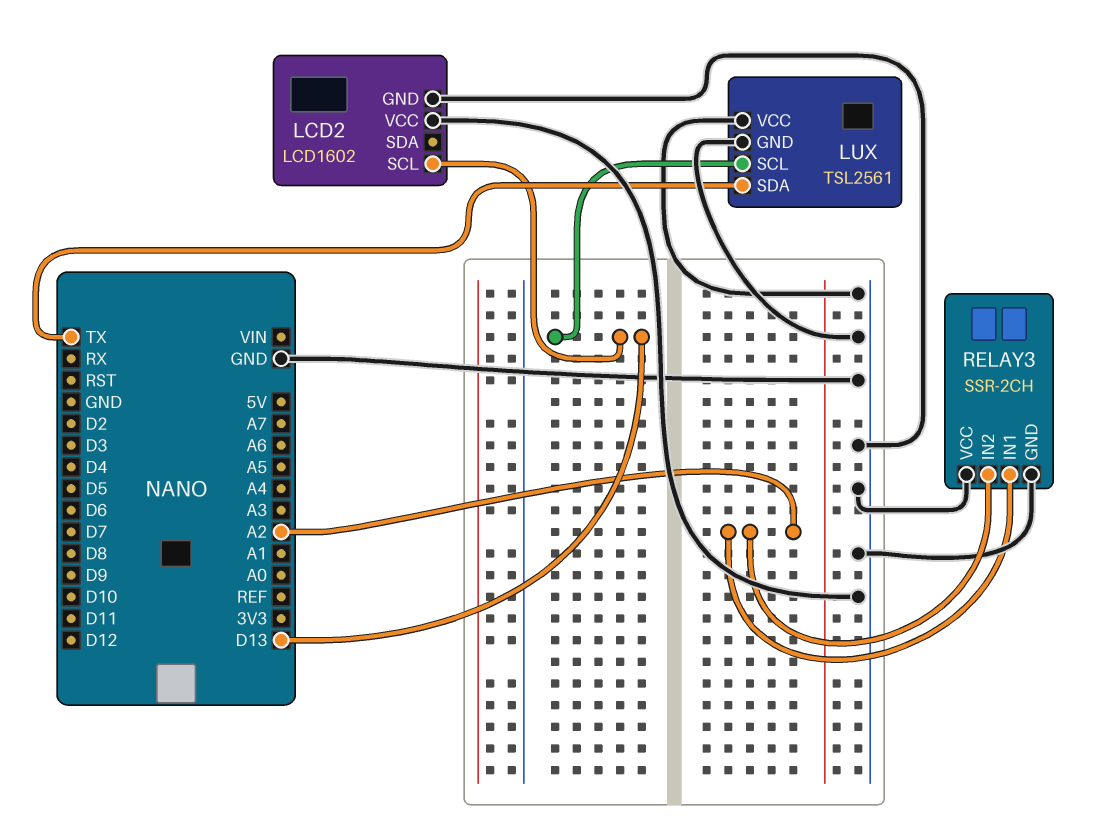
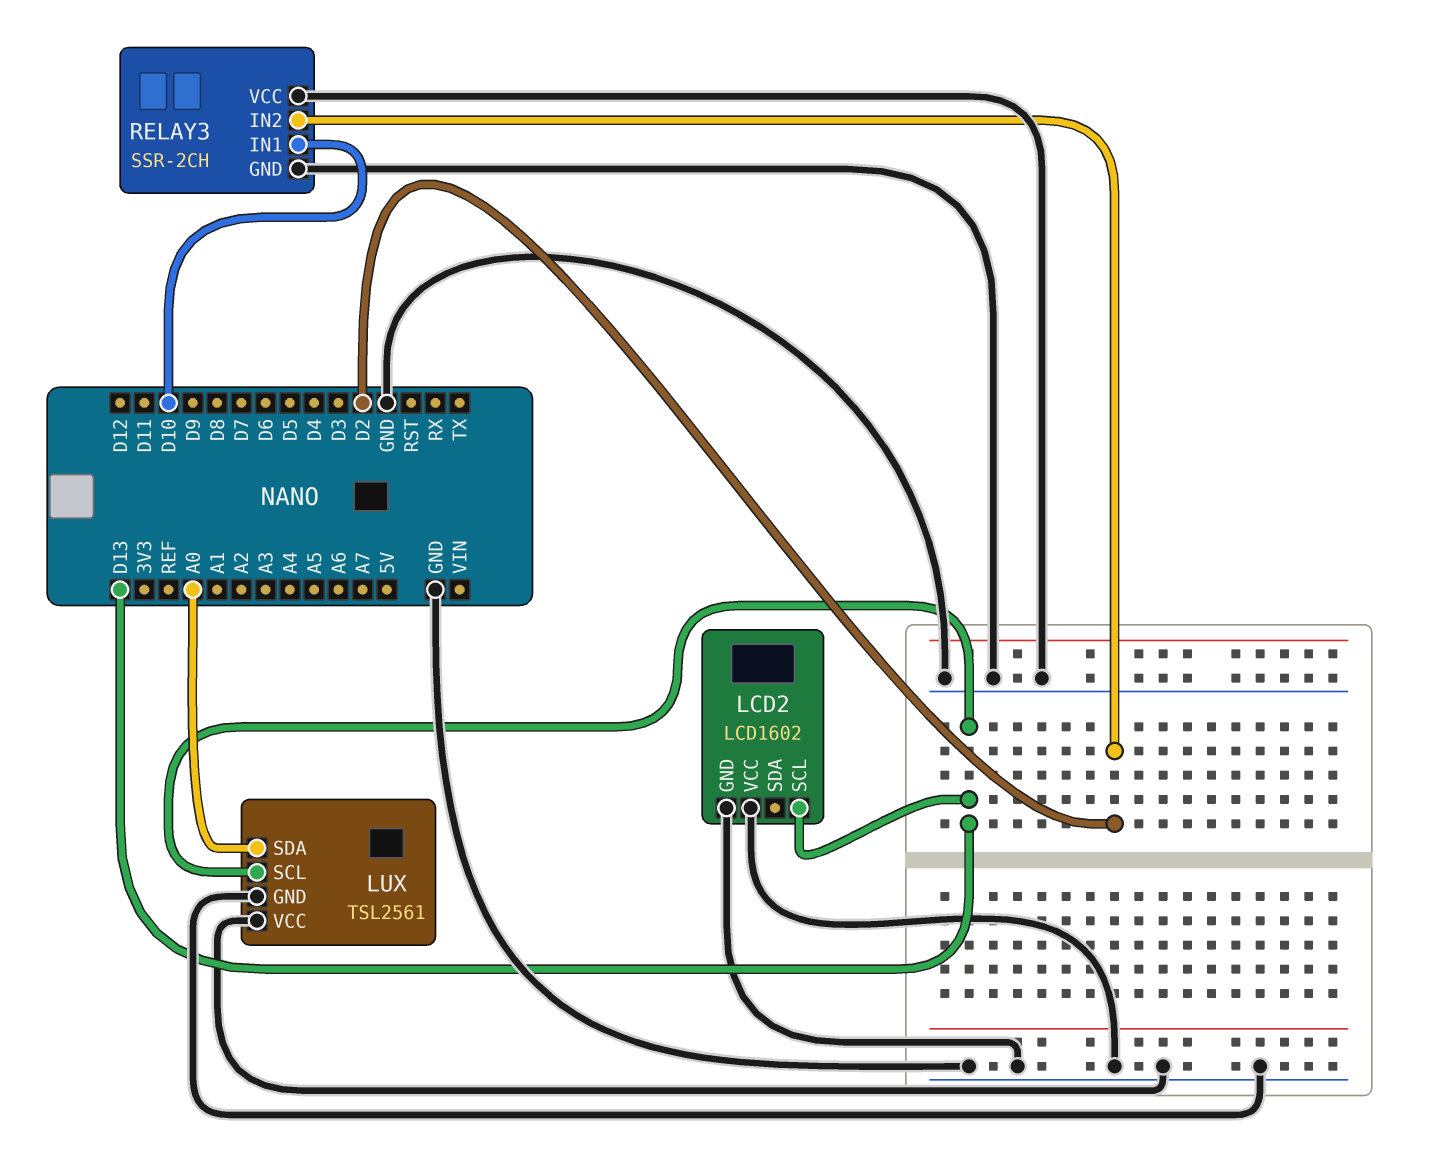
LUX pin SDA: TX -> A0
RELAY3 pin IN1: A2 -> D10
RELAY3 pin IN2: A2 -> D2

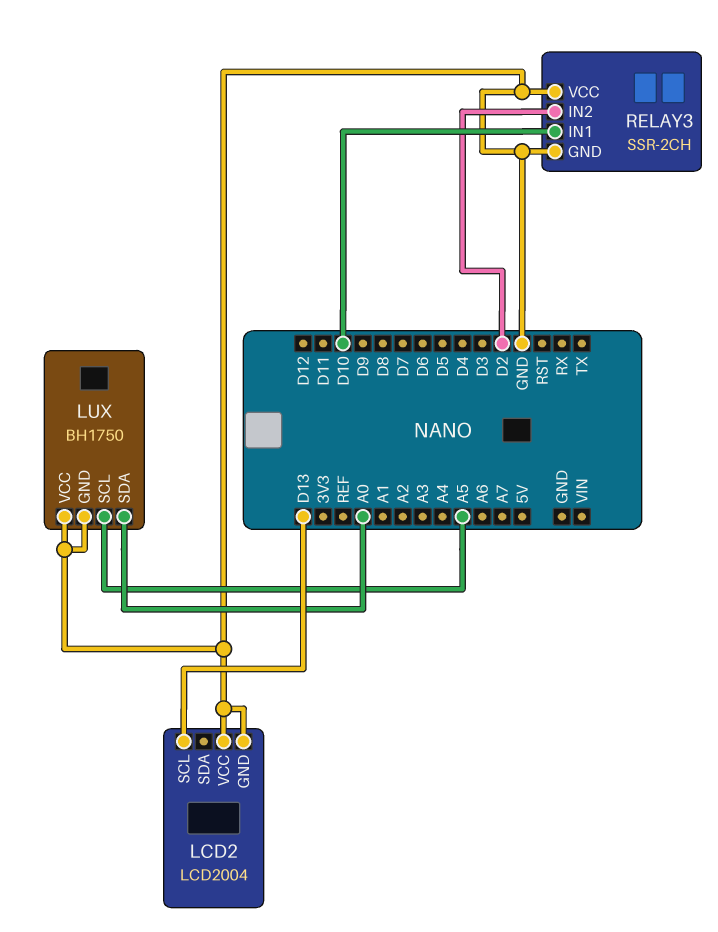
LCD2: LCD1602 -> LCD2004
LUX: TSL2561 -> BH1750
LUX pin SCL: D13 -> A5

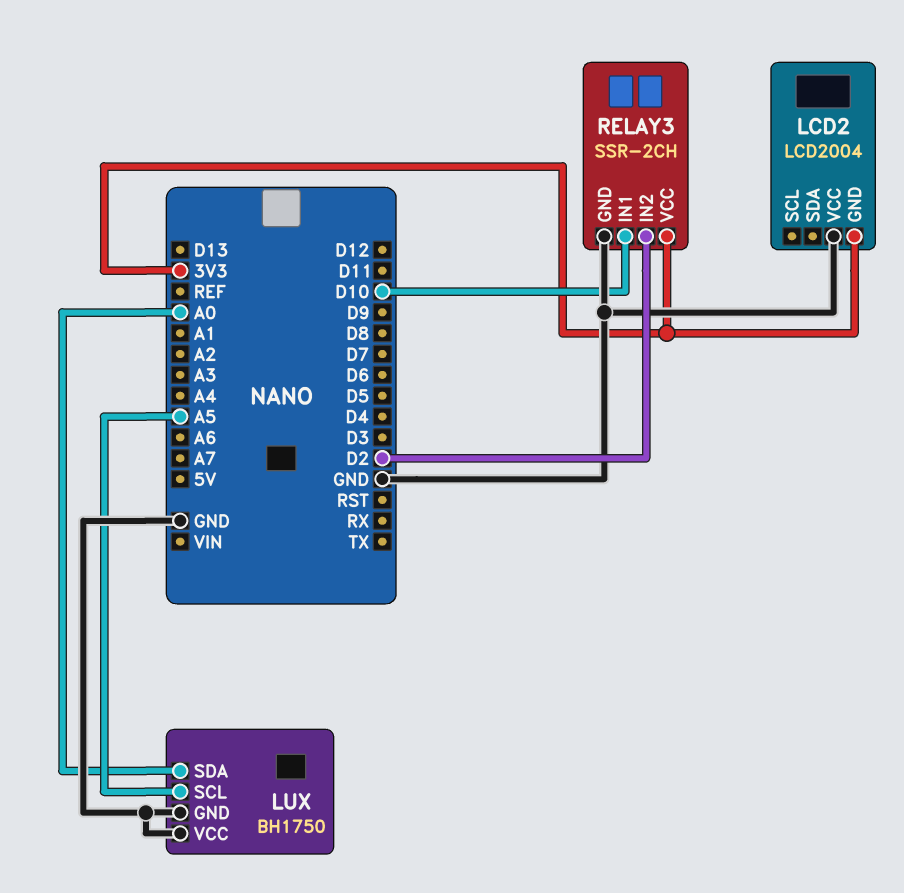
LCD2 pin GND: GND -> 3V3
LCD2 pin SCL: D13 -> none
RELAY3 pin VCC: GND -> 3V3

